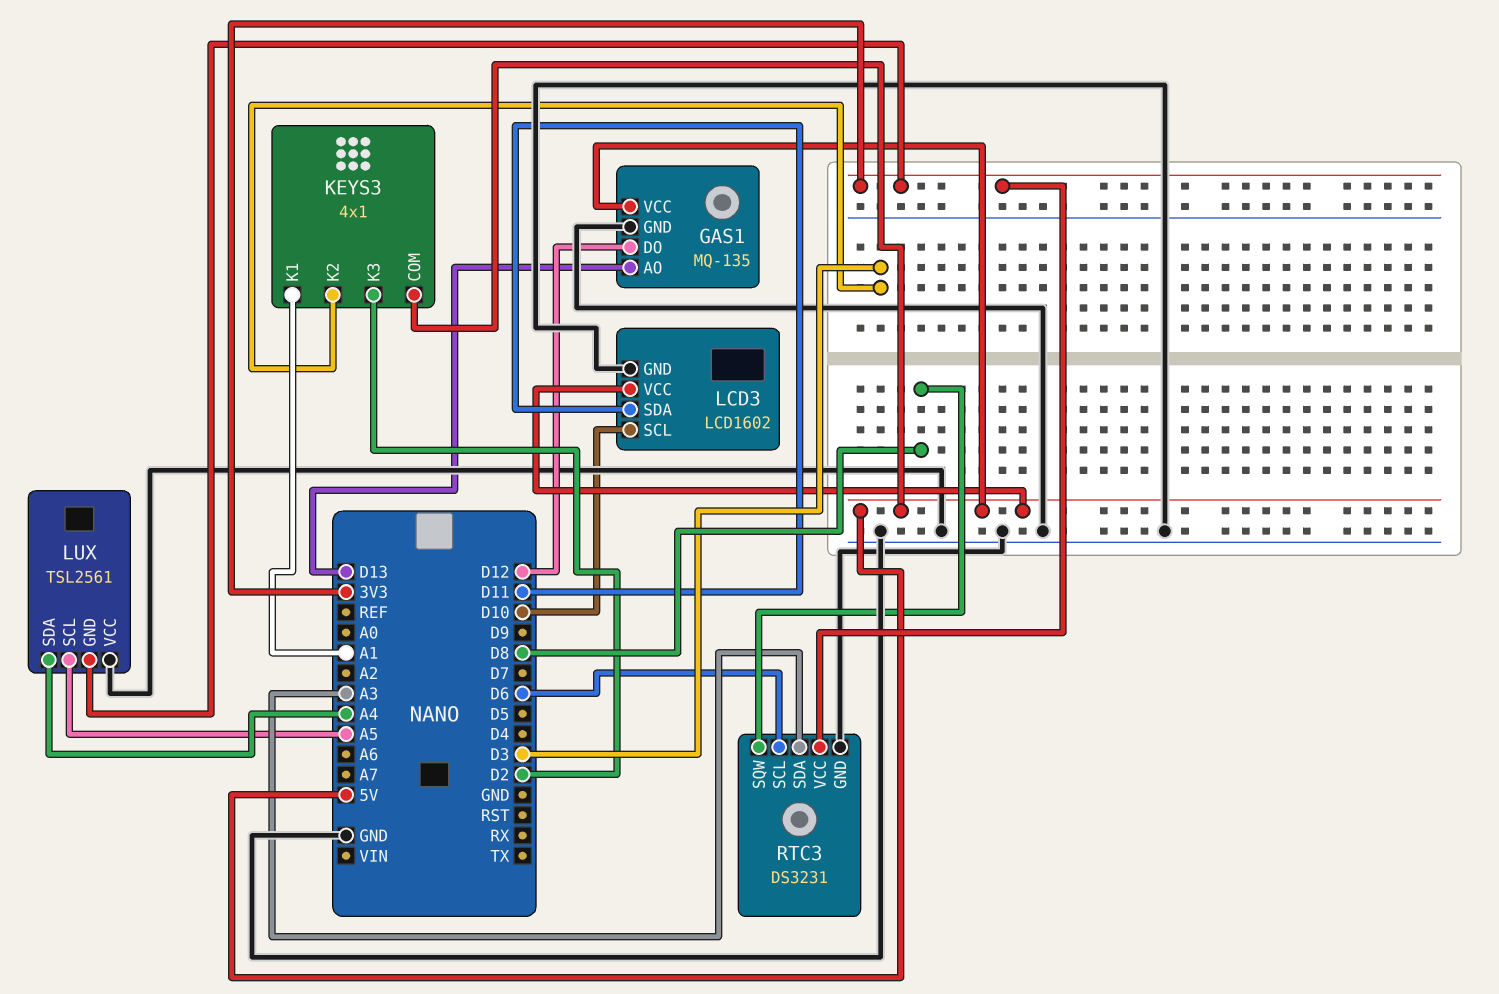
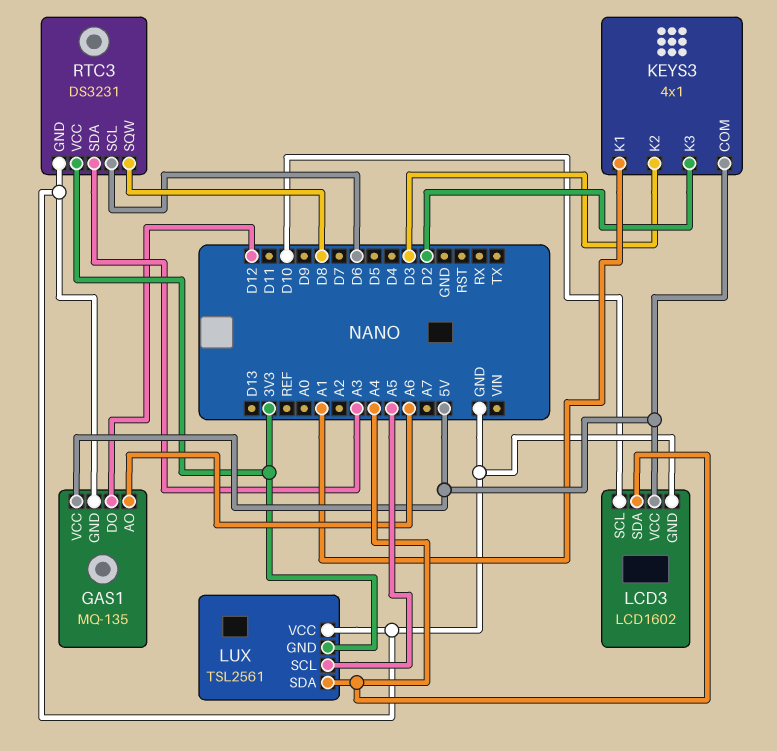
GAS1 pin AO: D13 -> A6
LCD3 pin SDA: D11 -> A4

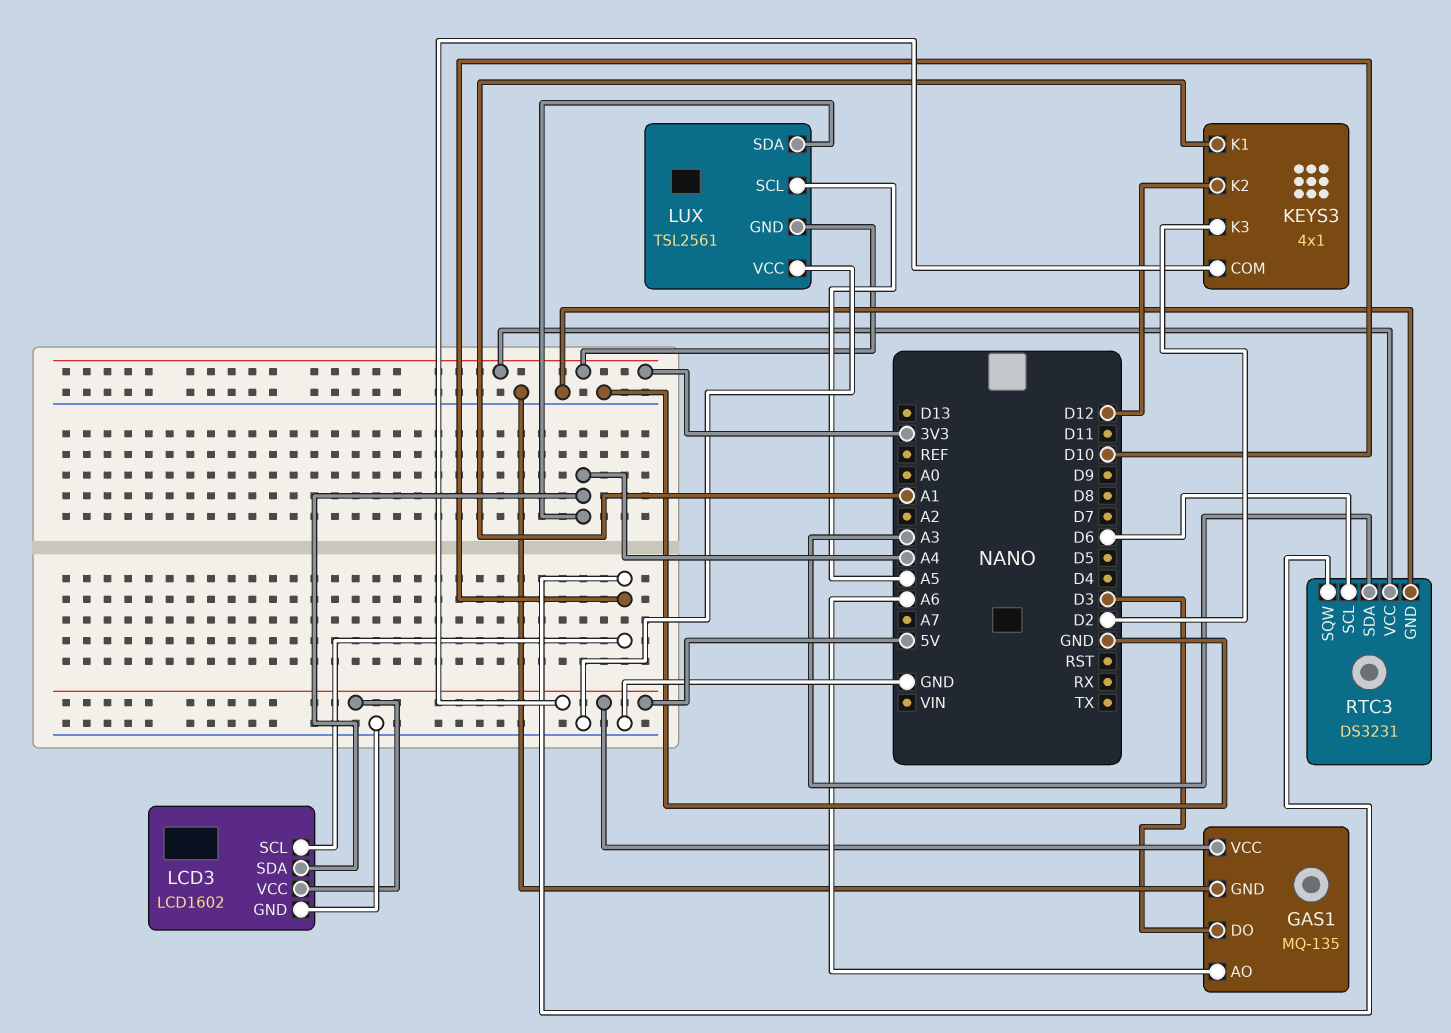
GAS1 pin DO: D12 -> D3
KEYS3 pin K2: D3 -> D12
RTC3 pin SQW: D8 -> D10

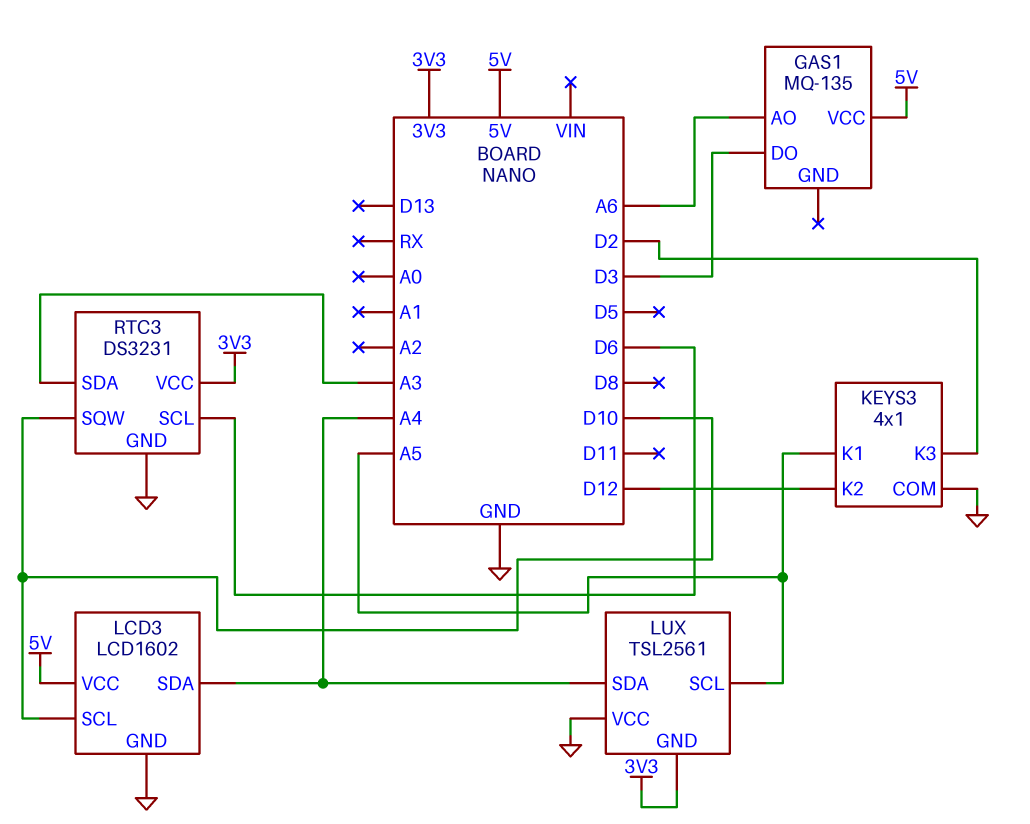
GAS1 pin GND: GND -> none
KEYS3 pin COM: 5V -> GND
KEYS3 pin K1: A1 -> A5

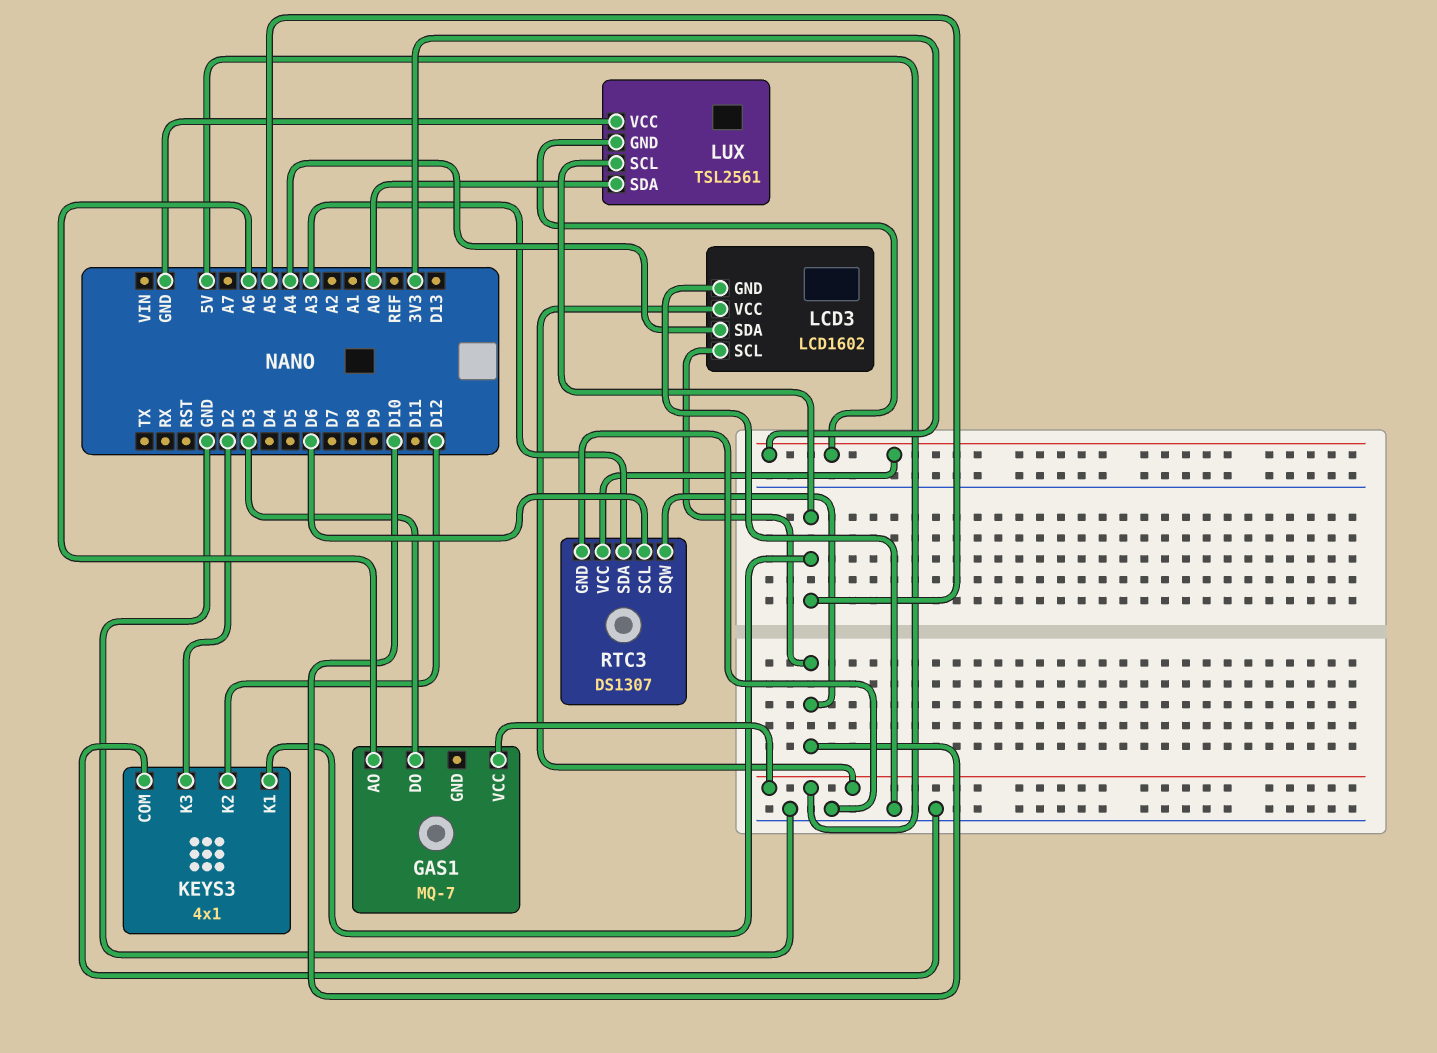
GAS1: MQ-135 -> MQ-7
LUX pin SDA: A4 -> A0
RTC3: DS3231 -> DS1307

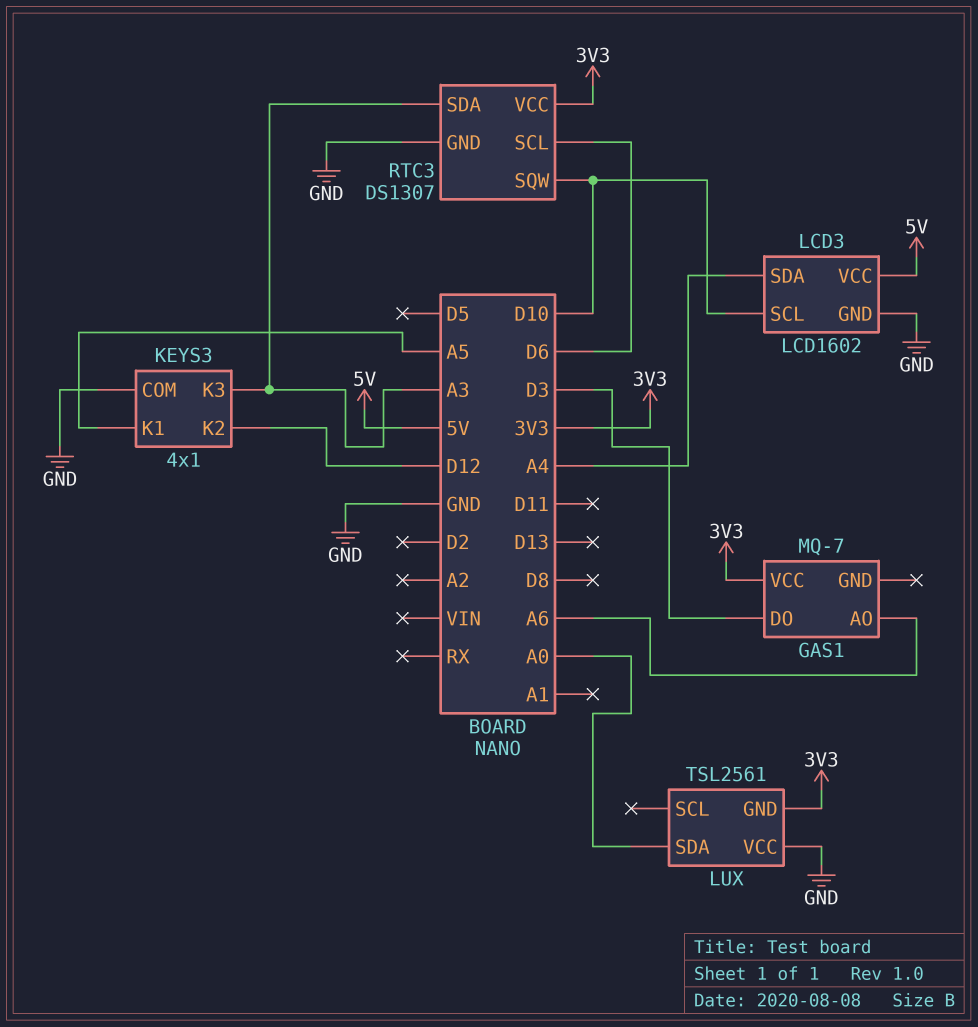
GAS1 pin VCC: 5V -> 3V3
KEYS3 pin K3: D2 -> A3
LUX pin SCL: A5 -> none

